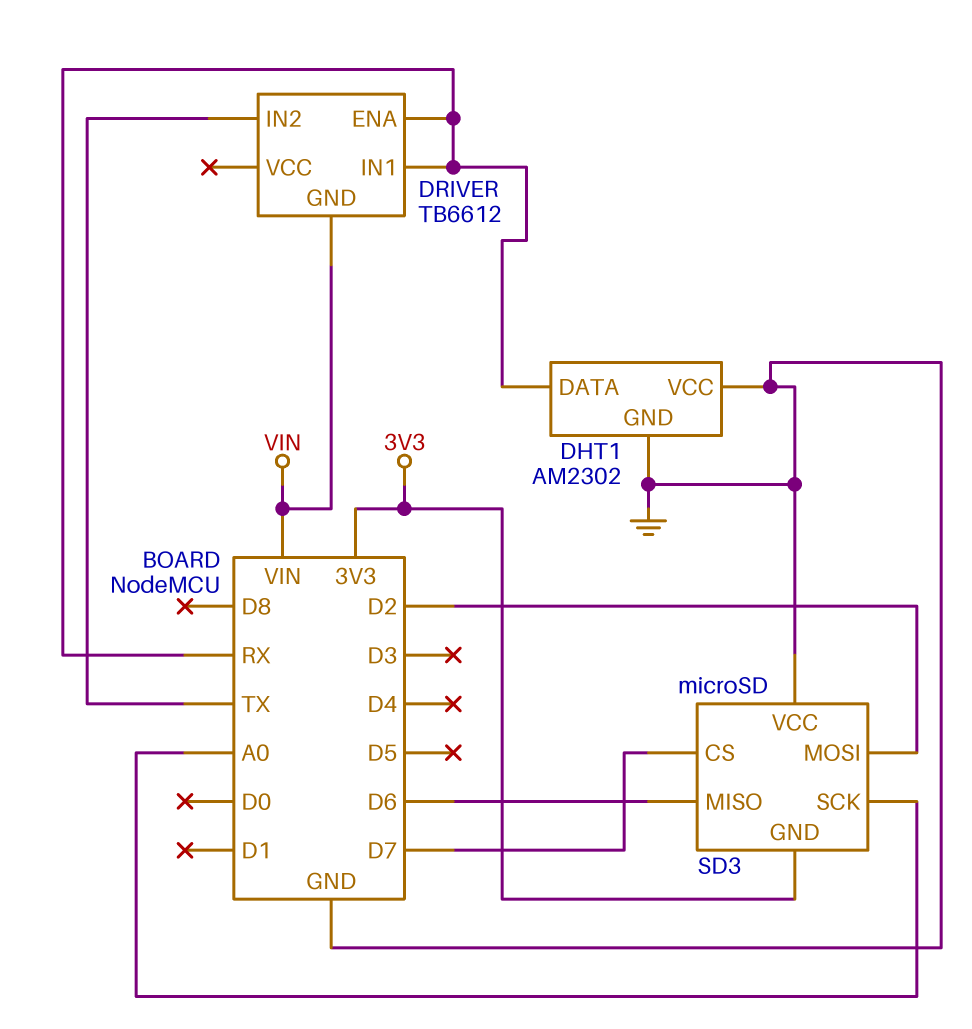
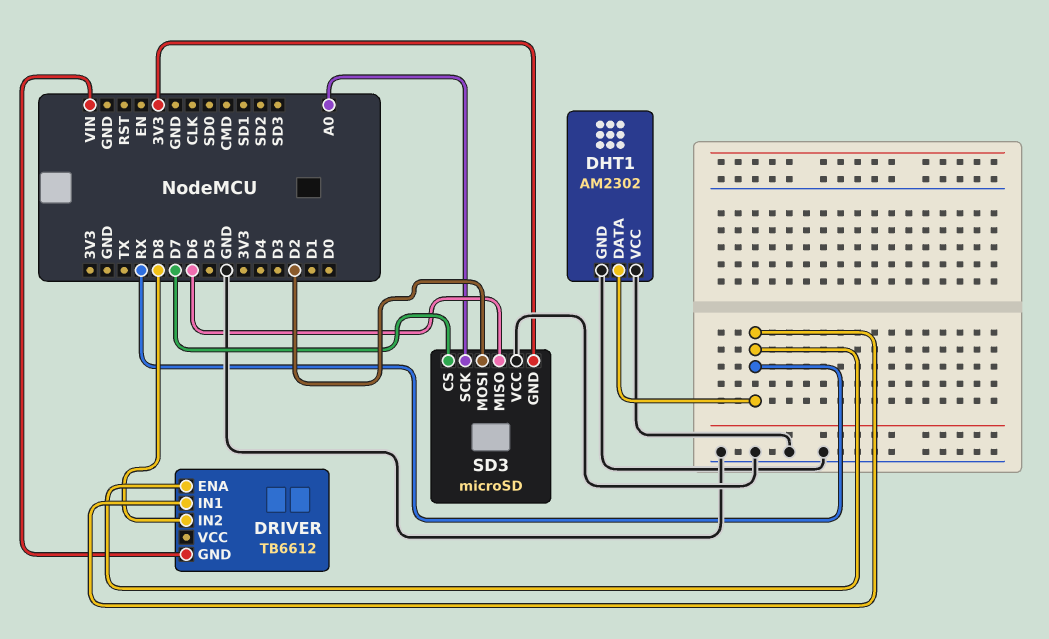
DRIVER pin IN2: TX -> D8

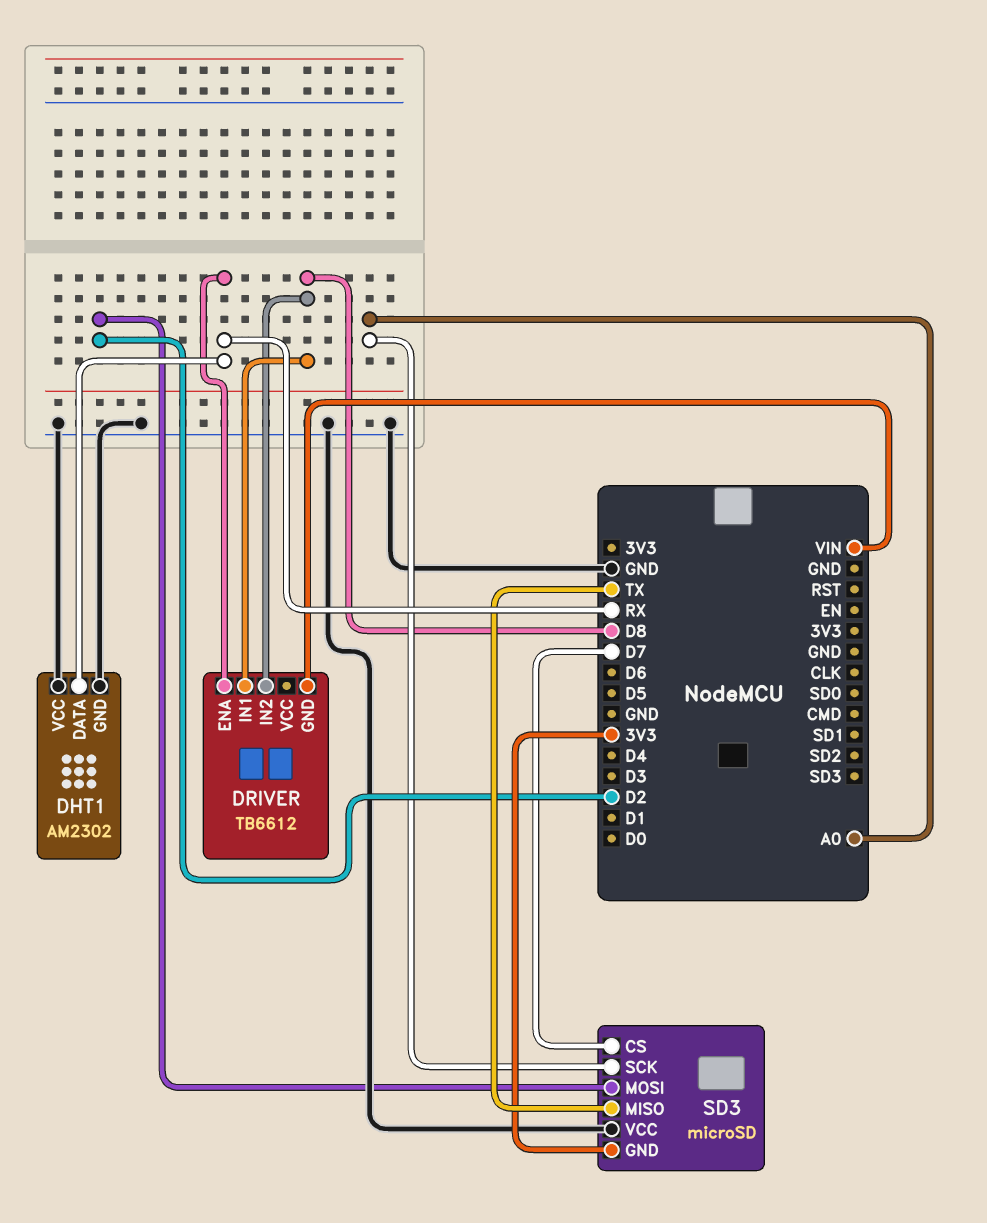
DRIVER pin IN1: RX -> D8
SD3 pin MISO: D6 -> TX

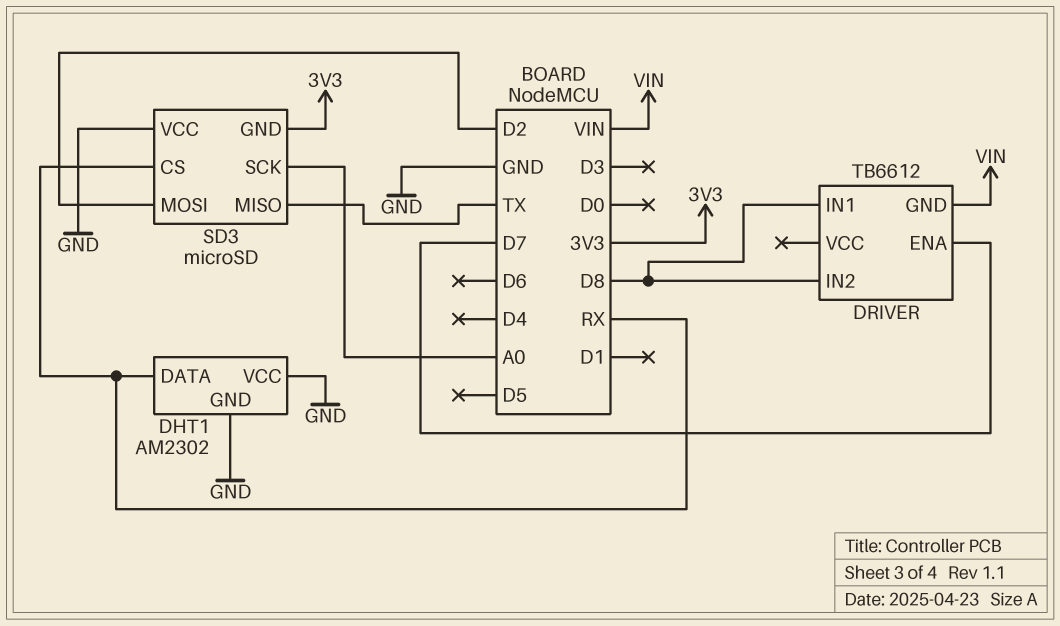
DRIVER pin ENA: RX -> D7
SD3 pin CS: D7 -> RX

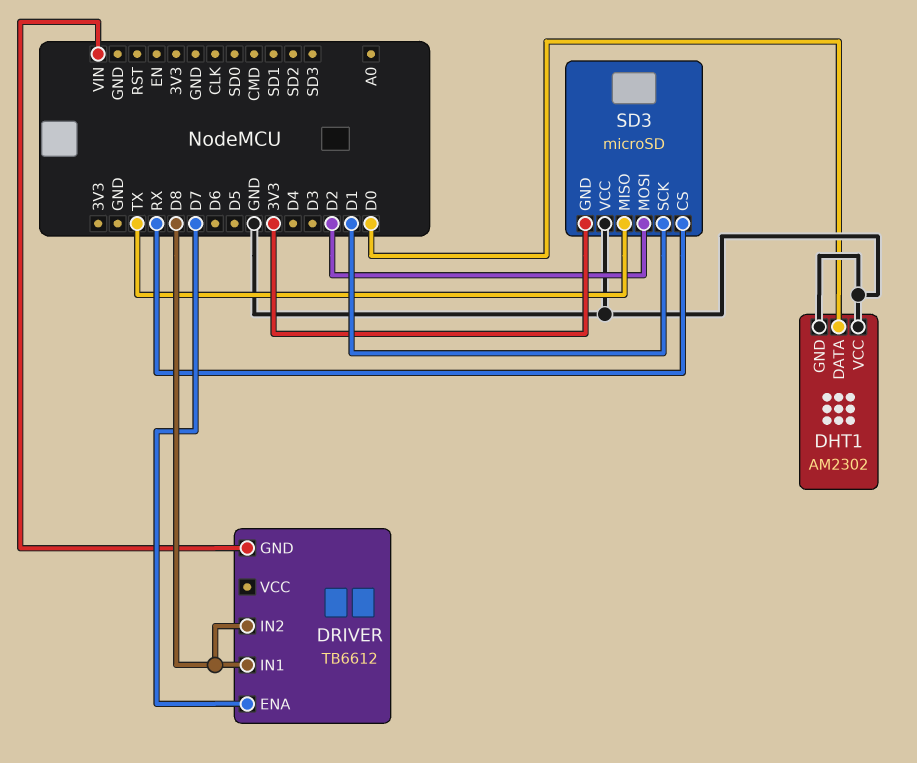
DHT1 pin DATA: RX -> D0
SD3 pin SCK: A0 -> D1

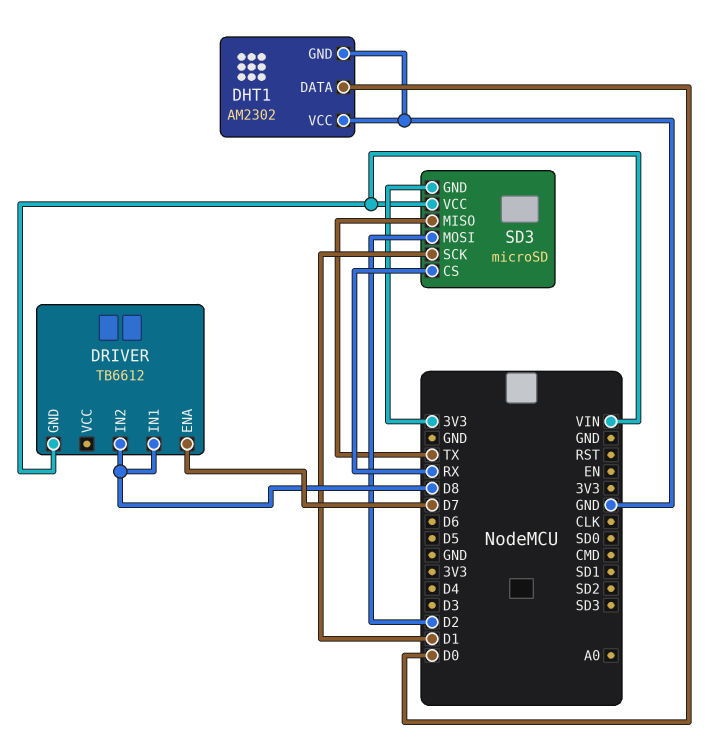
SD3 pin VCC: GND -> VIN

